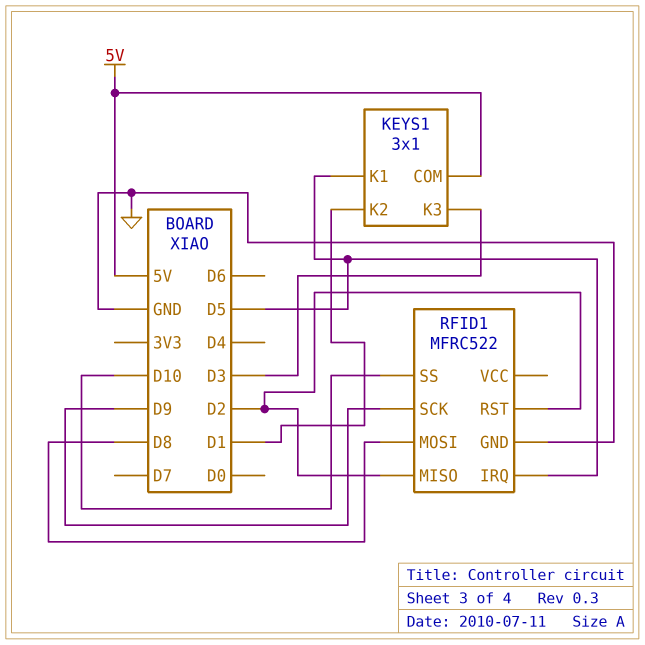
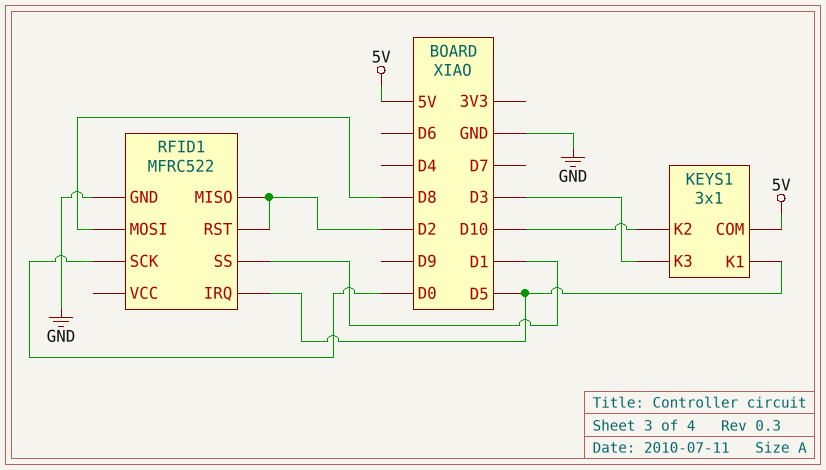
KEYS1 pin K2: D1 -> D10
RFID1 pin SCK: D9 -> D0
RFID1 pin SS: D10 -> D1

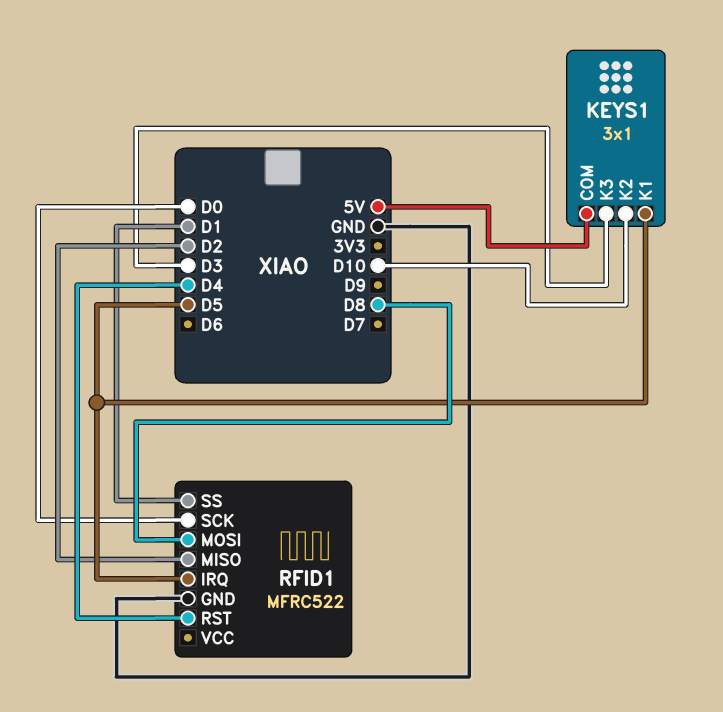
RFID1 pin RST: D2 -> D4

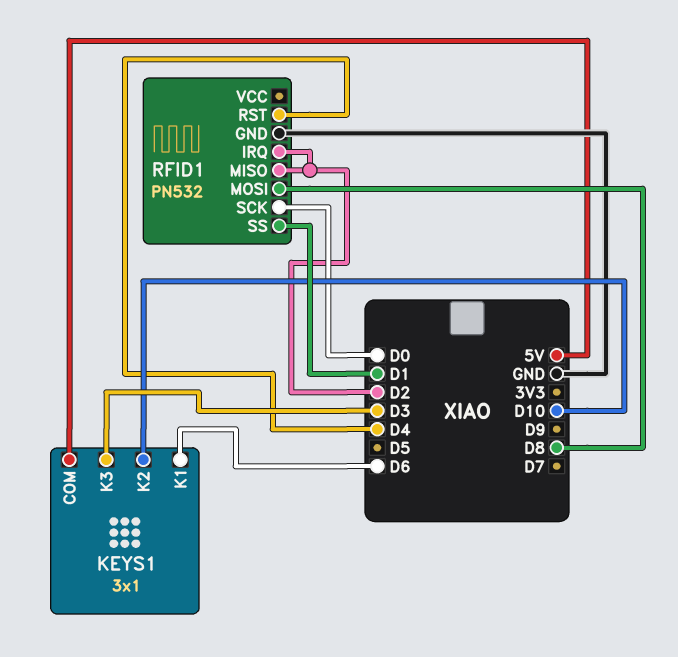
KEYS1 pin K1: D5 -> D6
RFID1: MFRC522 -> PN532
RFID1 pin IRQ: D5 -> D2

